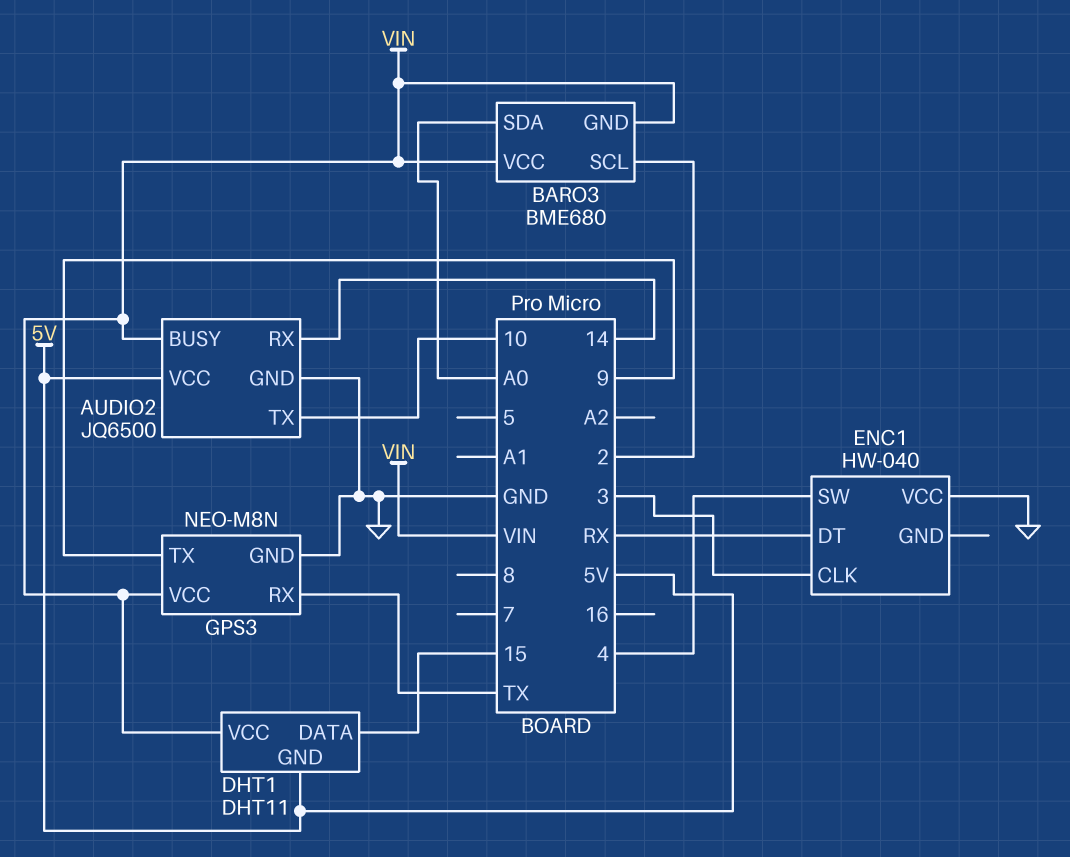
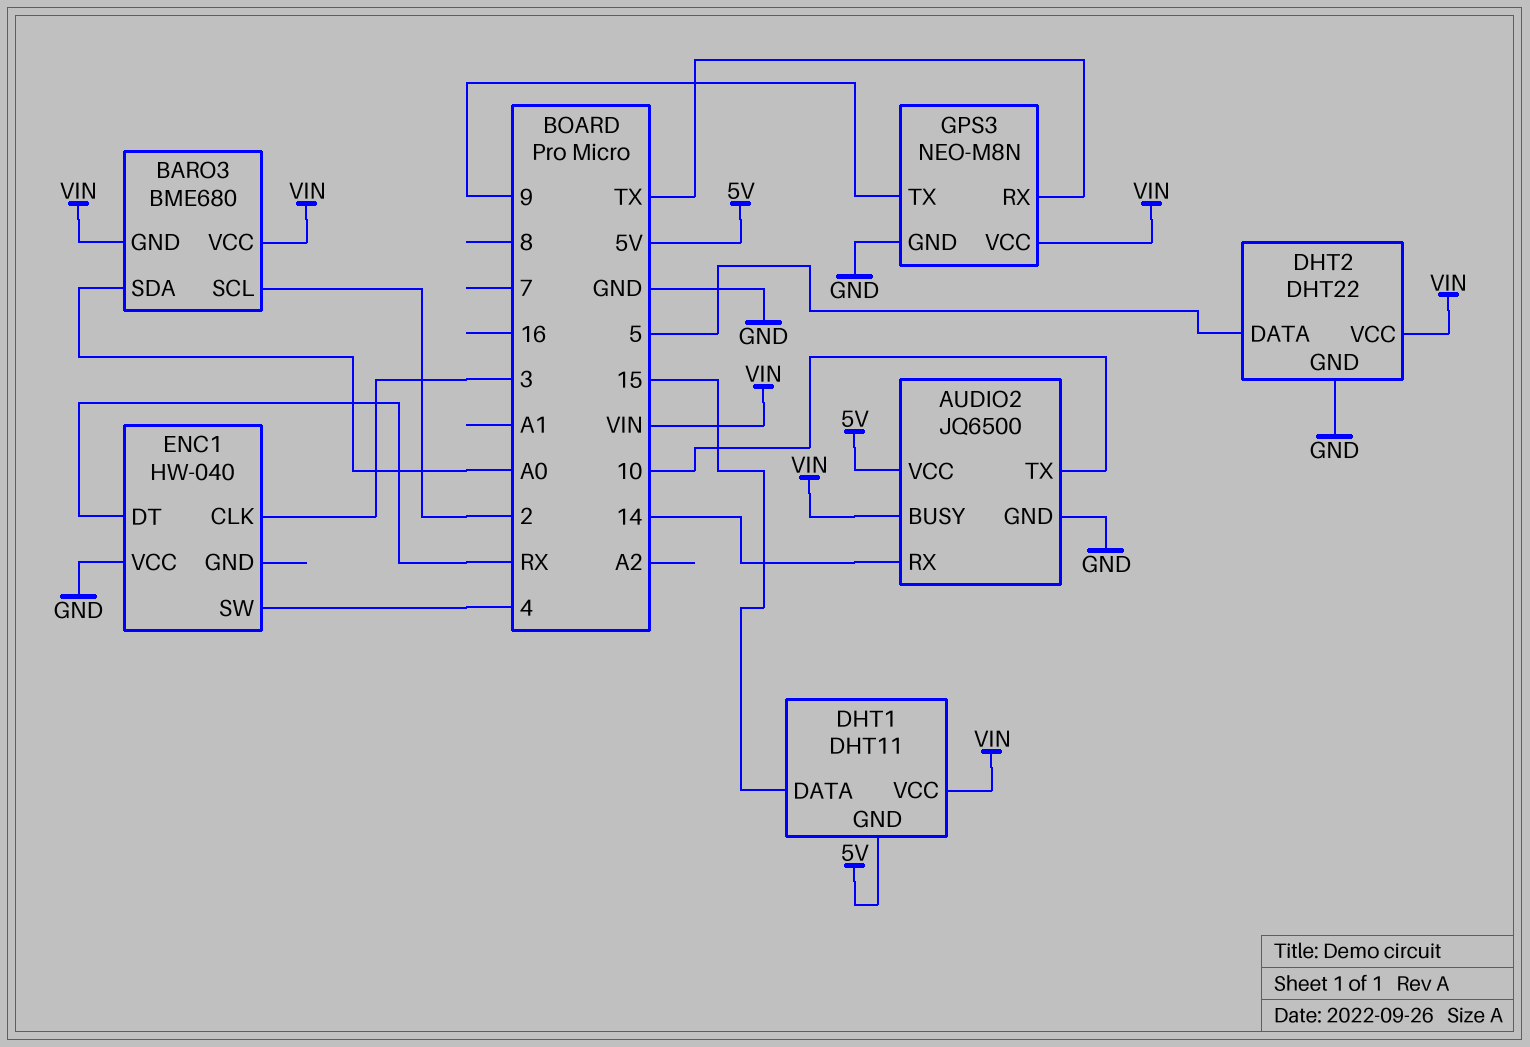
DHT2: none -> DHT22
DHT2 pin DATA: none -> 5
DHT2 pin GND: none -> GND
DHT2 pin VCC: none -> VIN

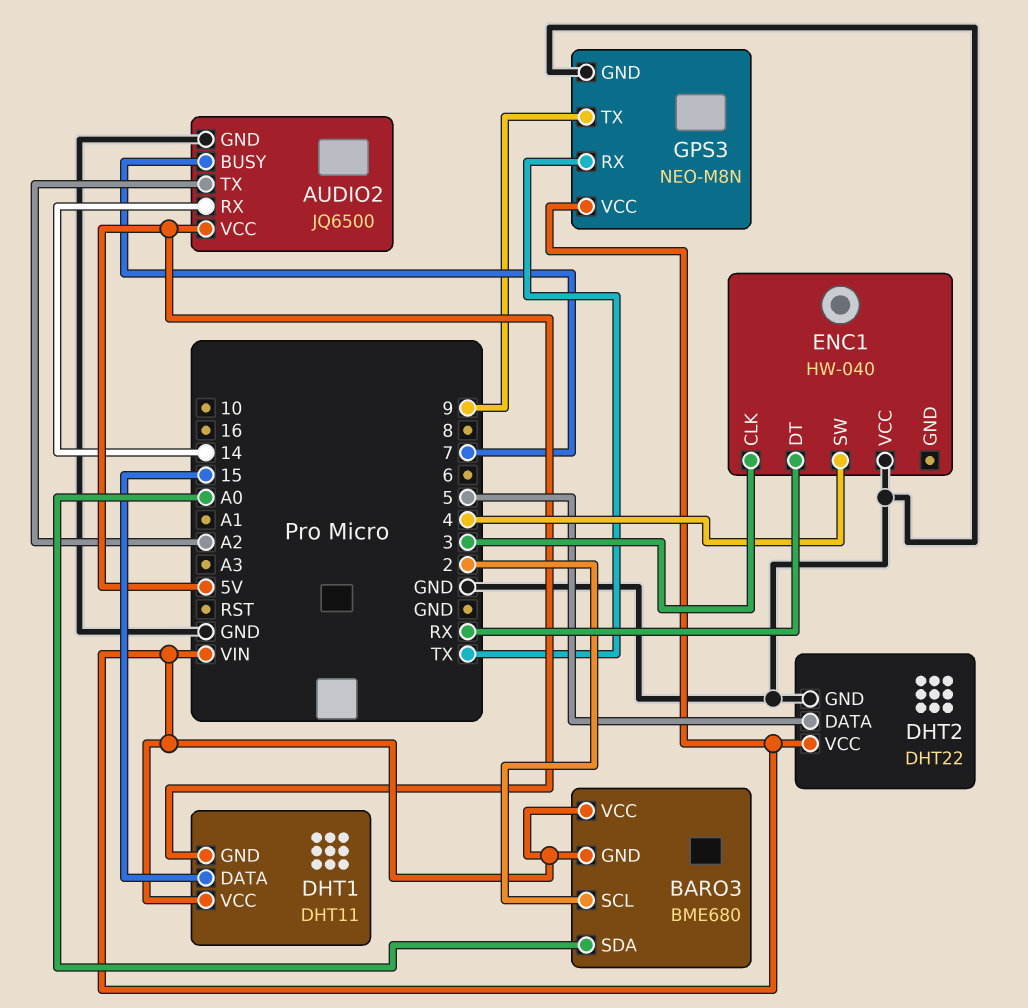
AUDIO2 pin BUSY: VIN -> 7
AUDIO2 pin TX: 10 -> A2

